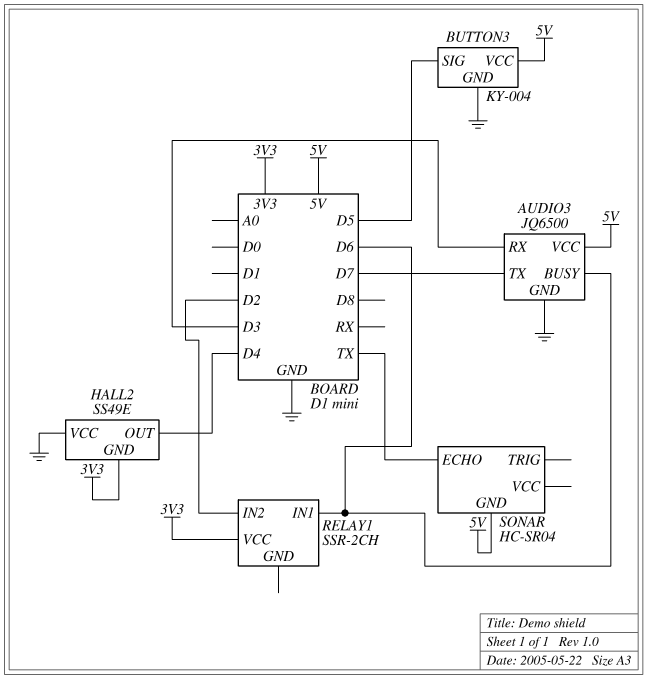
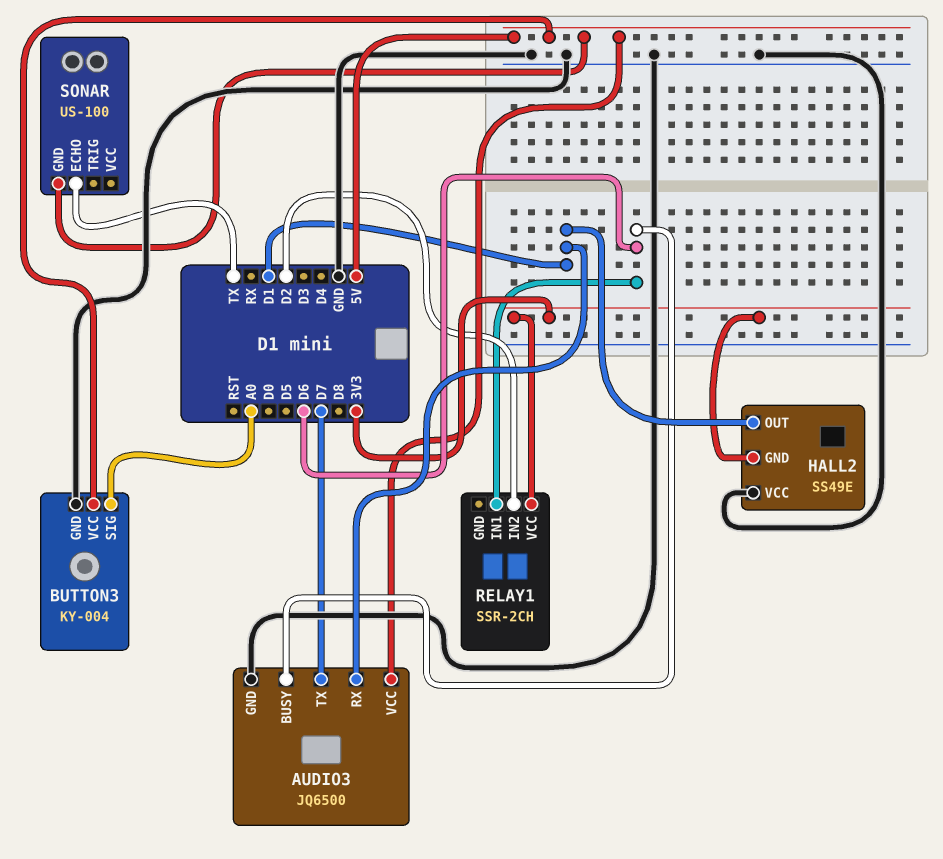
AUDIO3 pin RX: D3 -> D1
BUTTON3 pin SIG: D5 -> A0
HALL2 pin OUT: D4 -> D1
SONAR: HC-SR04 -> US-100

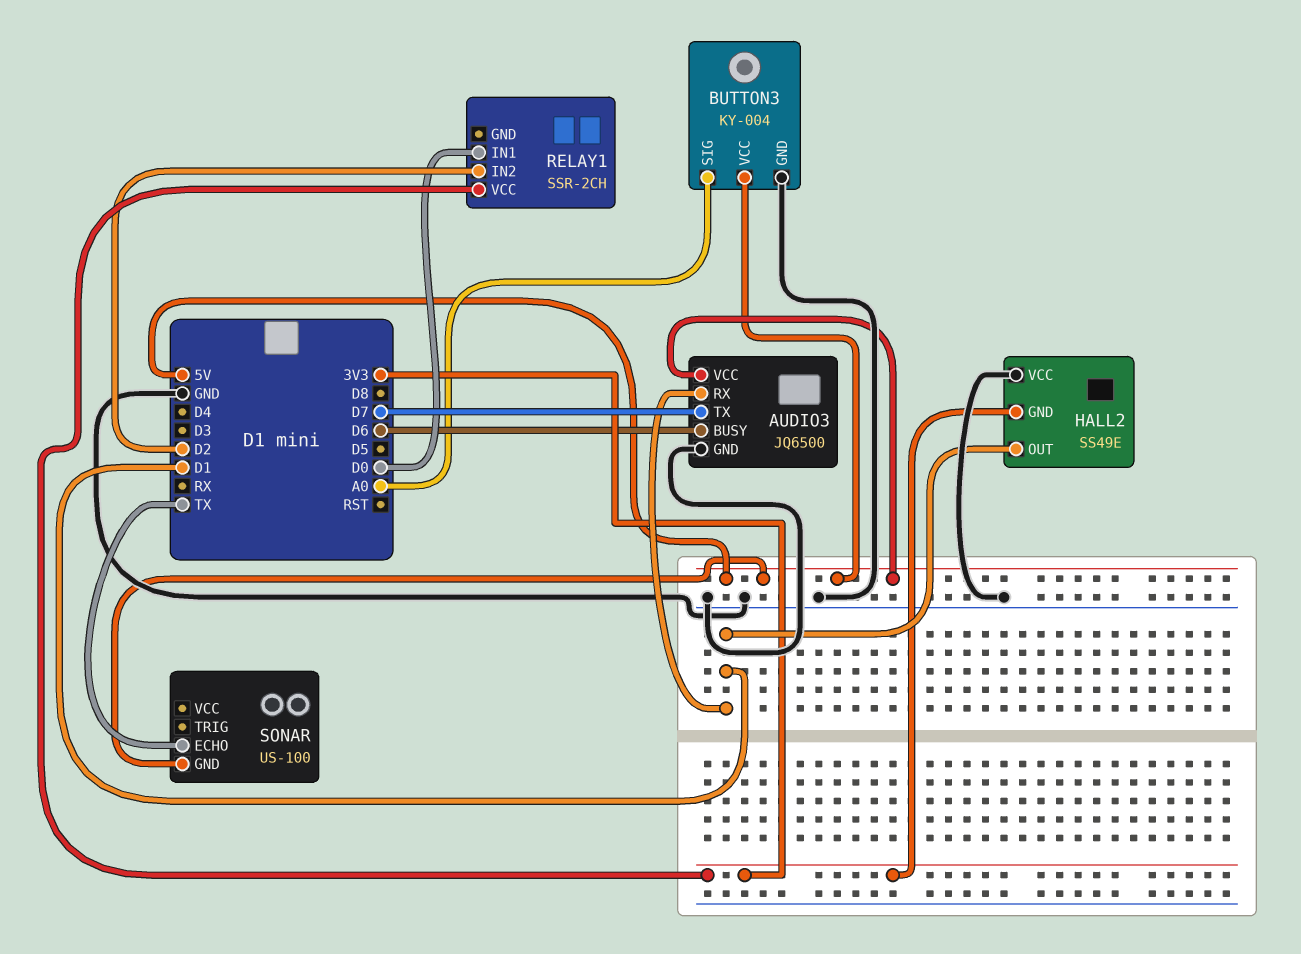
RELAY1 pin IN1: D6 -> D0

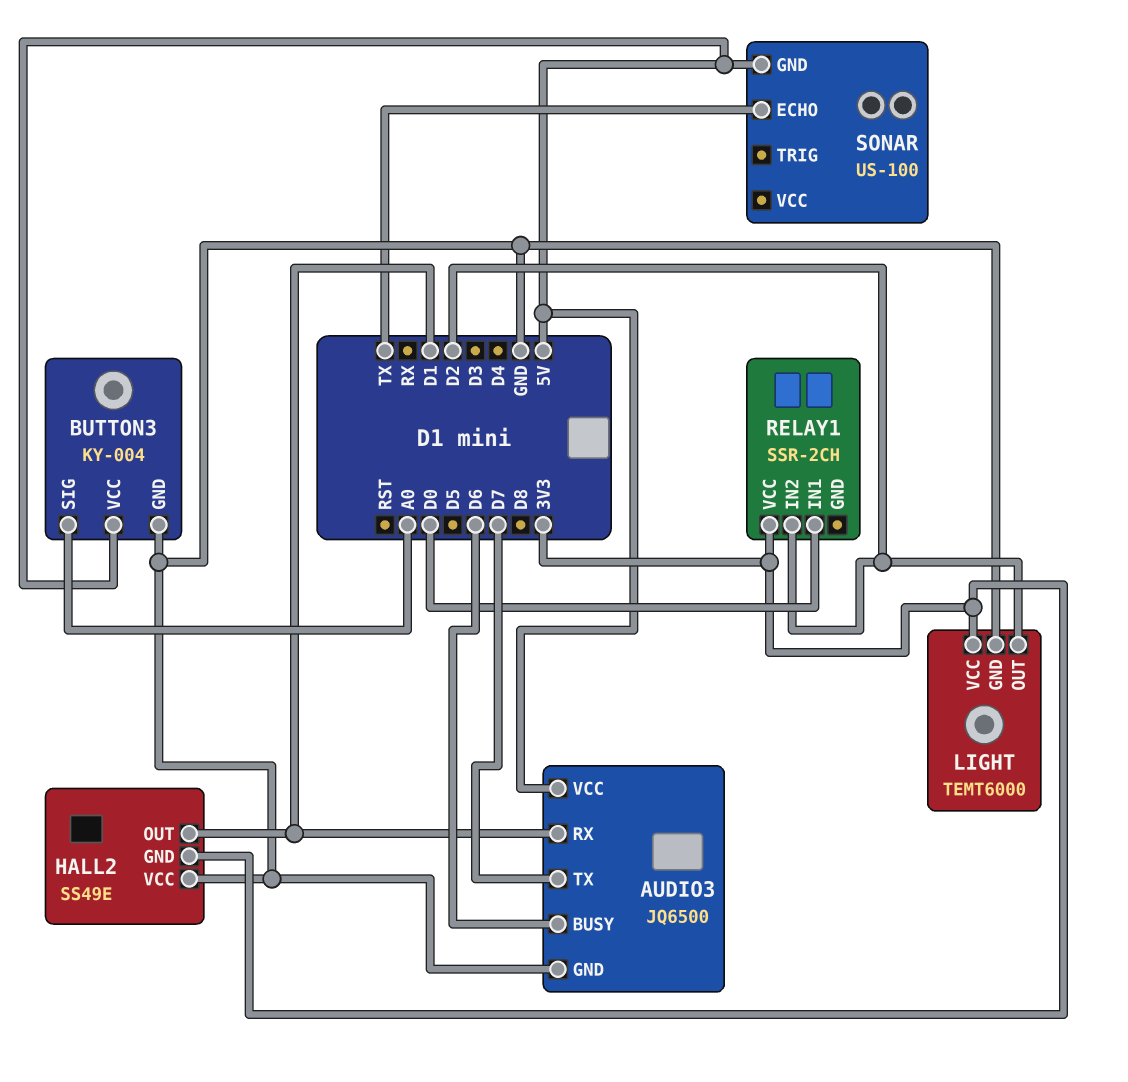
LIGHT: none -> TEMT6000
LIGHT pin GND: none -> GND
LIGHT pin OUT: none -> D2
LIGHT pin VCC: none -> 3V3

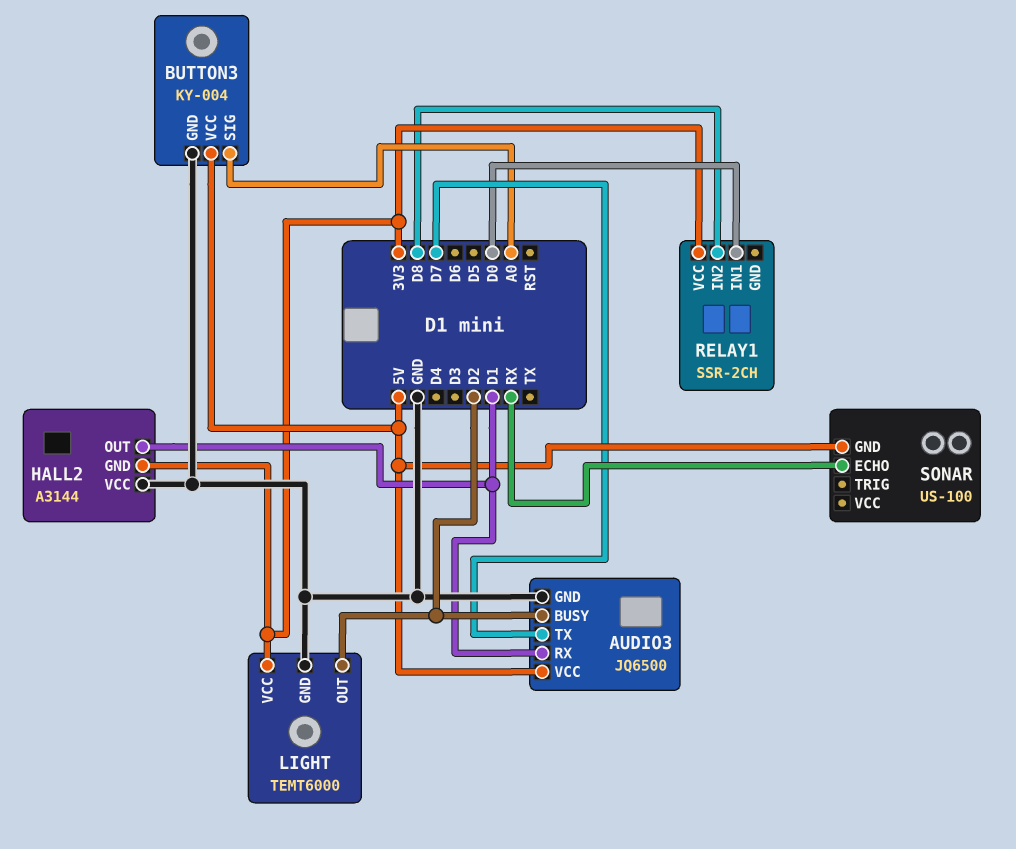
AUDIO3 pin BUSY: D6 -> D2
HALL2: SS49E -> A3144
RELAY1 pin IN2: D2 -> D8
SONAR pin ECHO: TX -> RX

